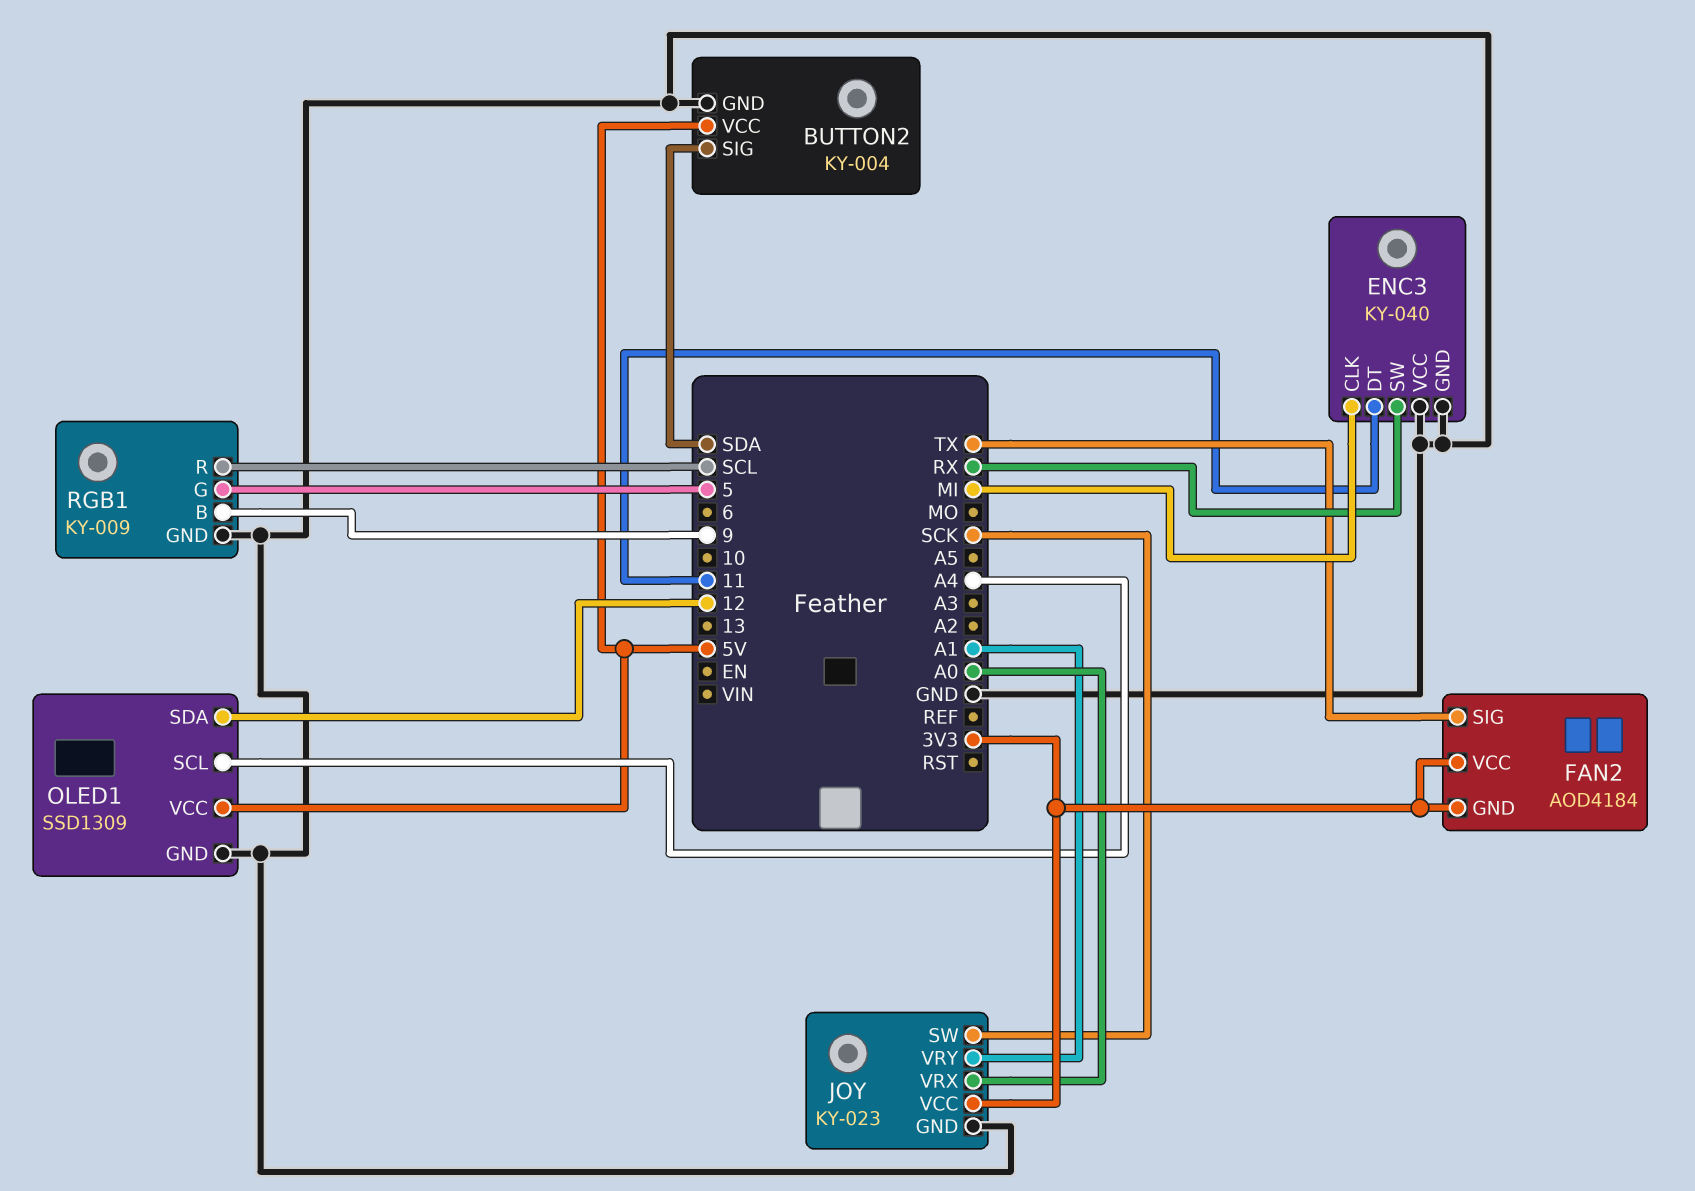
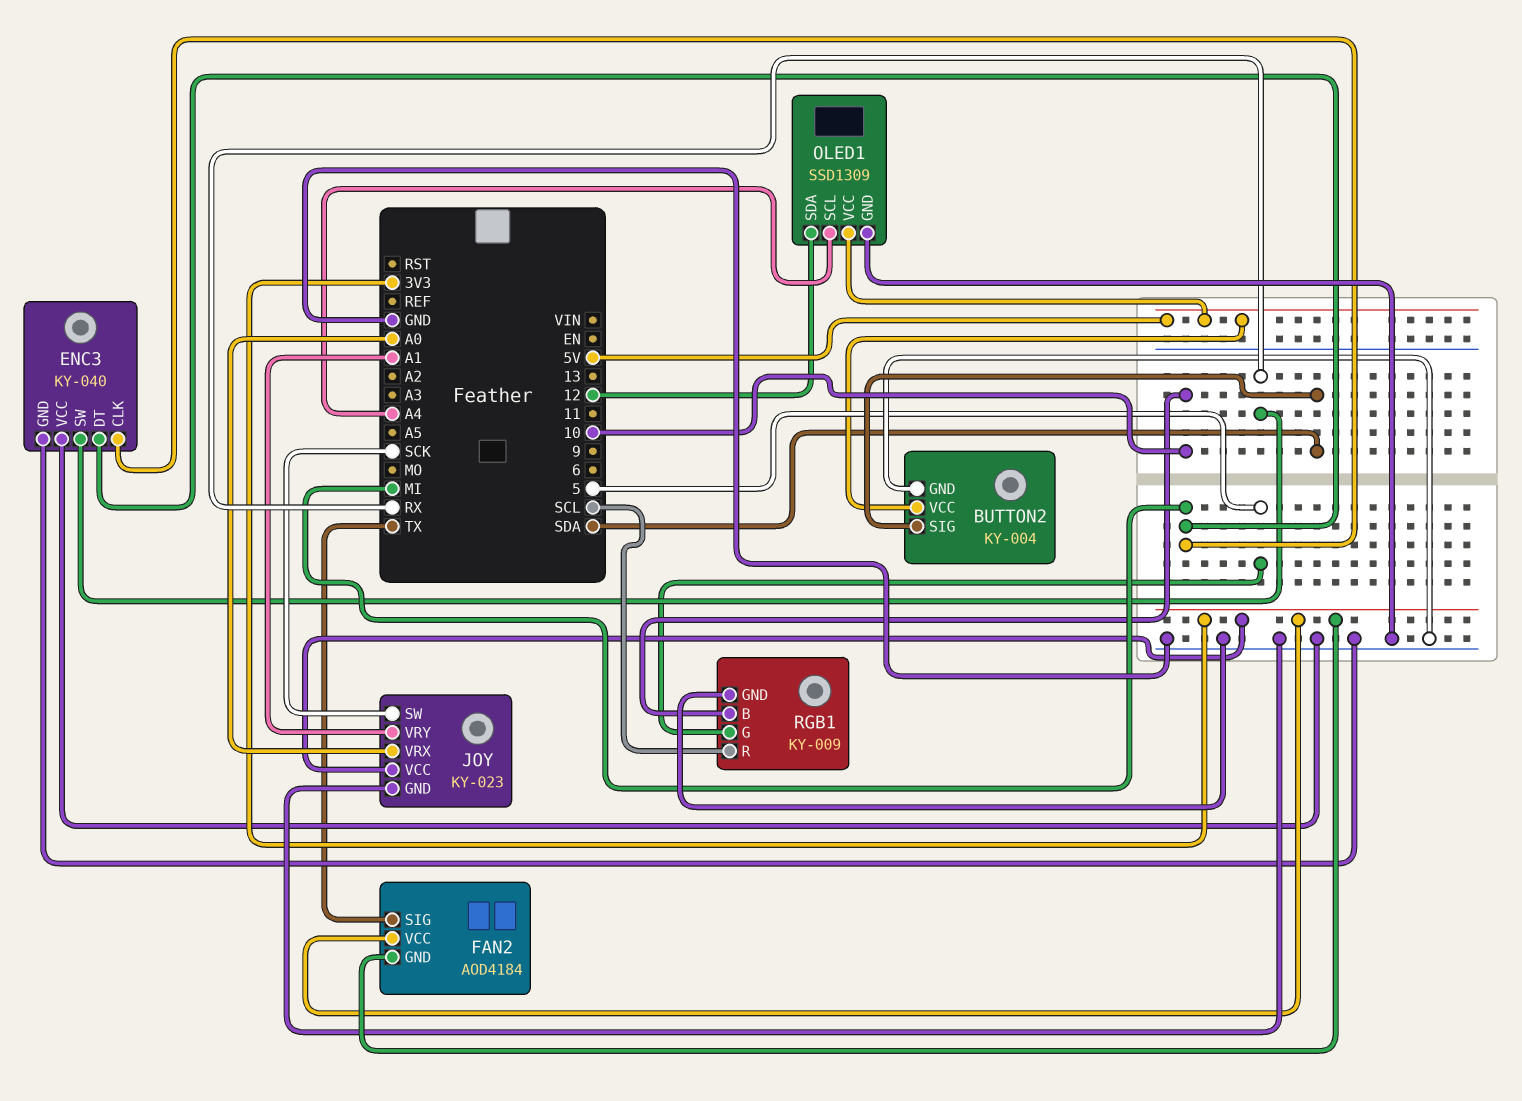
ENC3 pin DT: 11 -> MI
RGB1 pin B: 9 -> 10

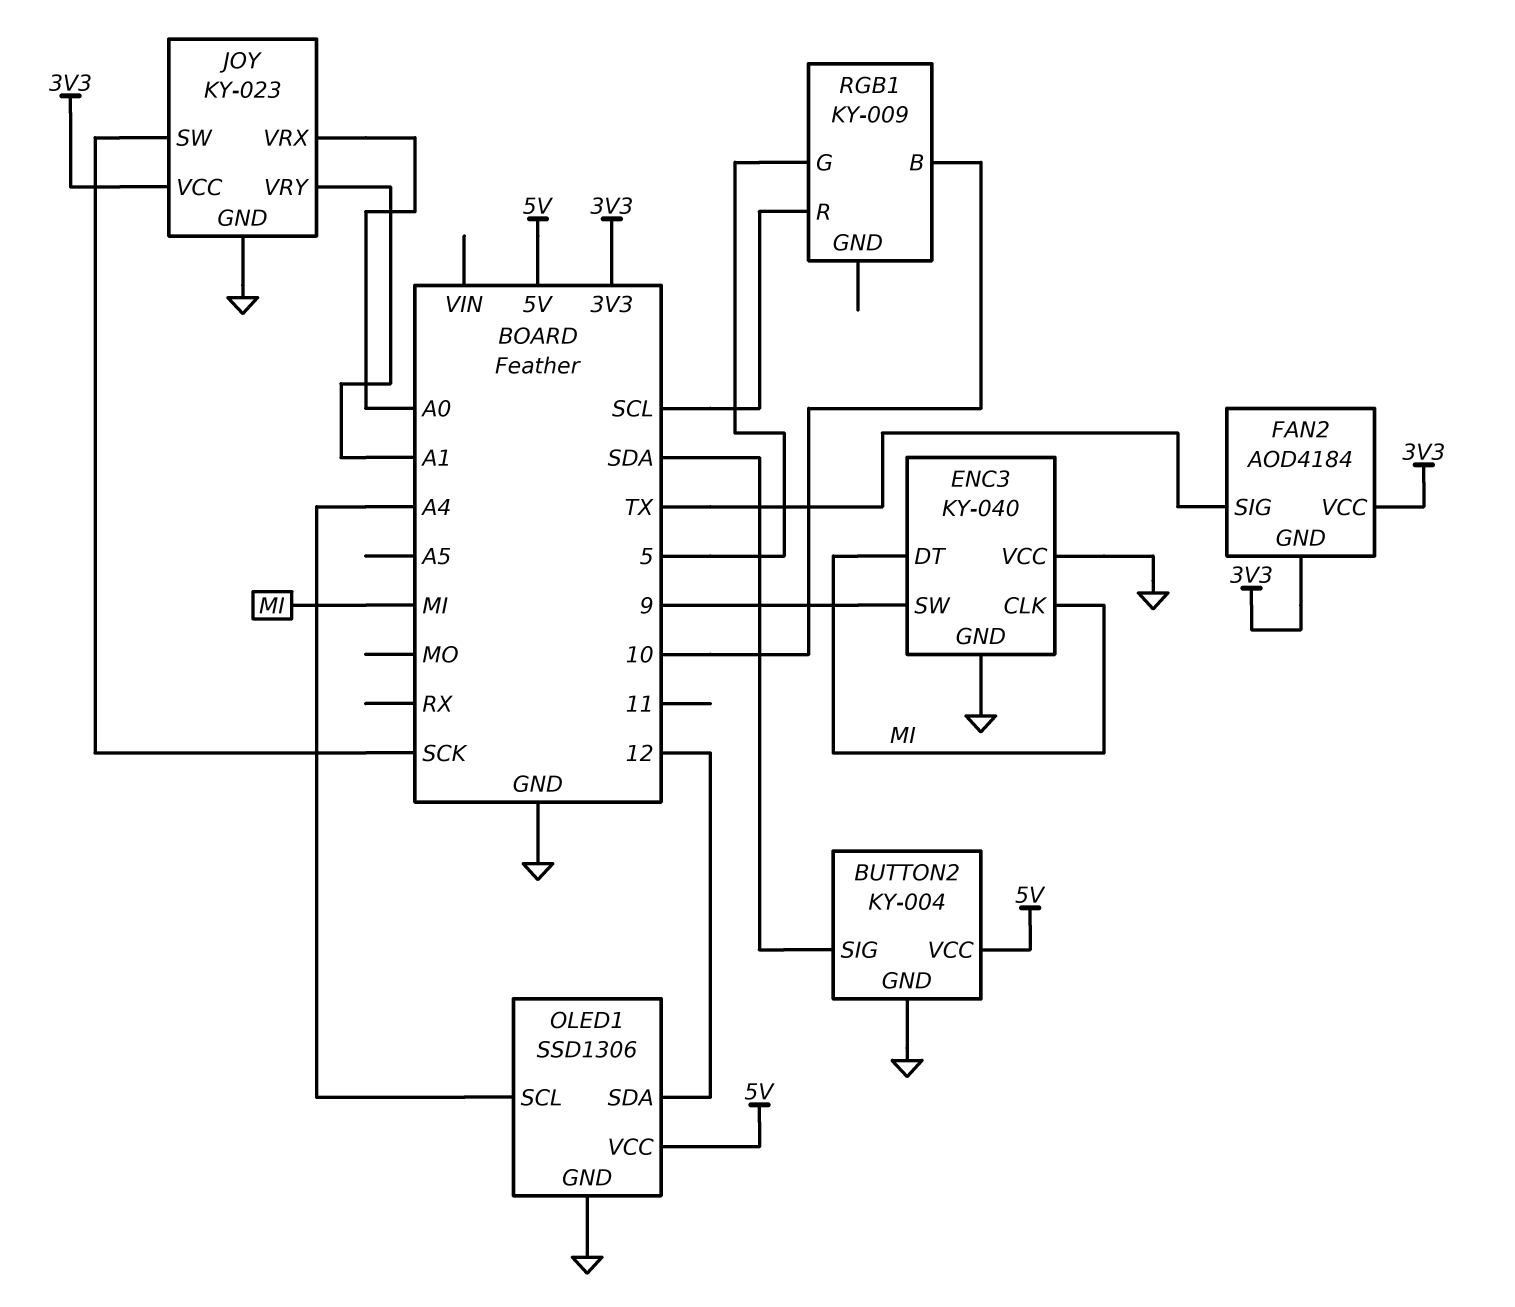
ENC3 pin SW: RX -> 9
OLED1: SSD1309 -> SSD1306
RGB1 pin GND: GND -> none

